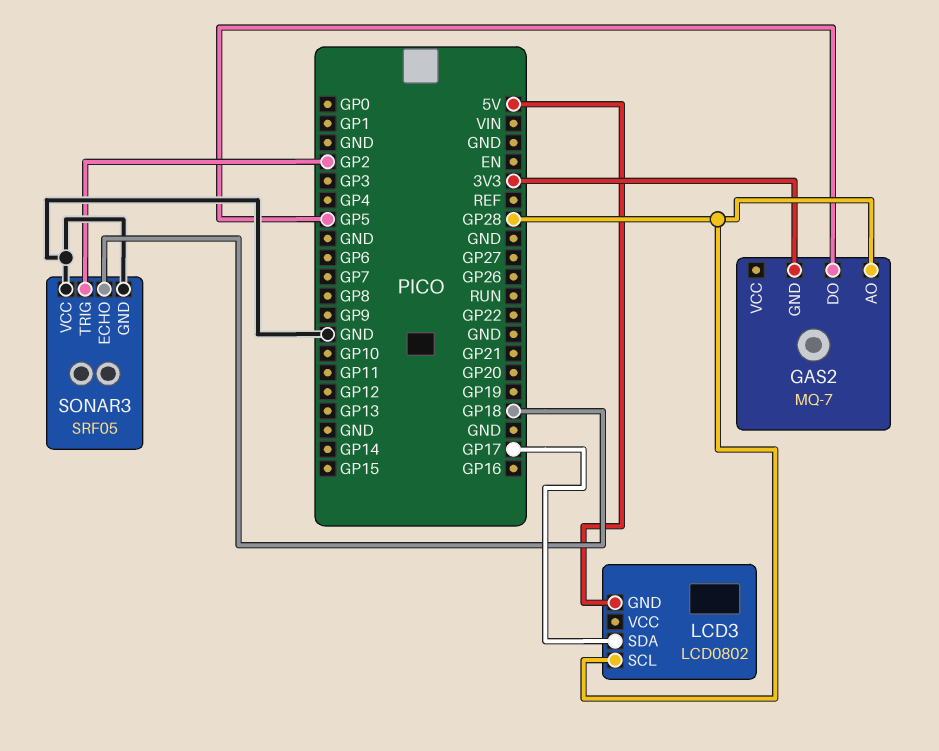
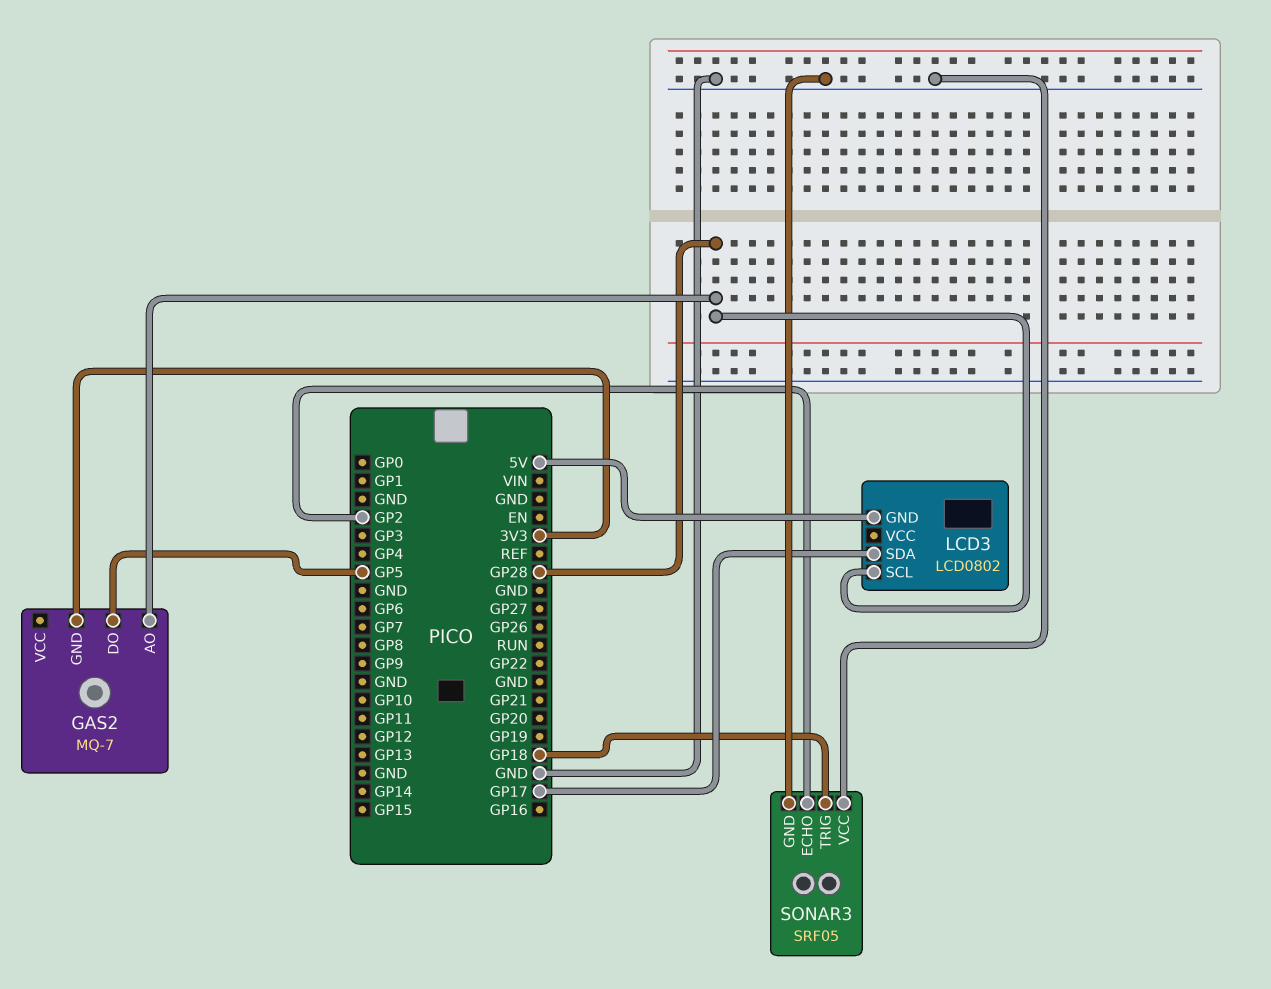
SONAR3 pin ECHO: GP18 -> GP2
SONAR3 pin TRIG: GP2 -> GP18

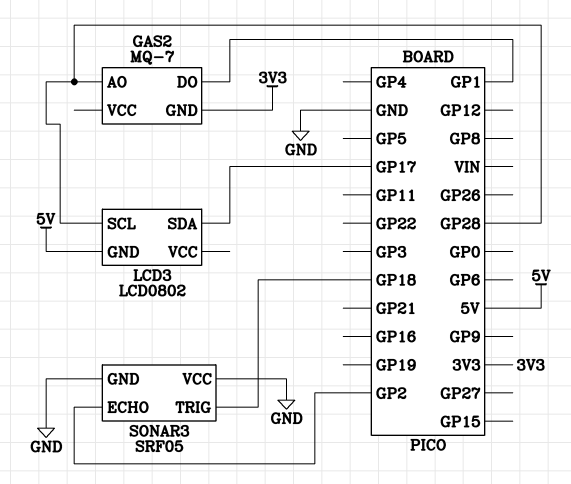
GAS2 pin DO: GP5 -> GP1

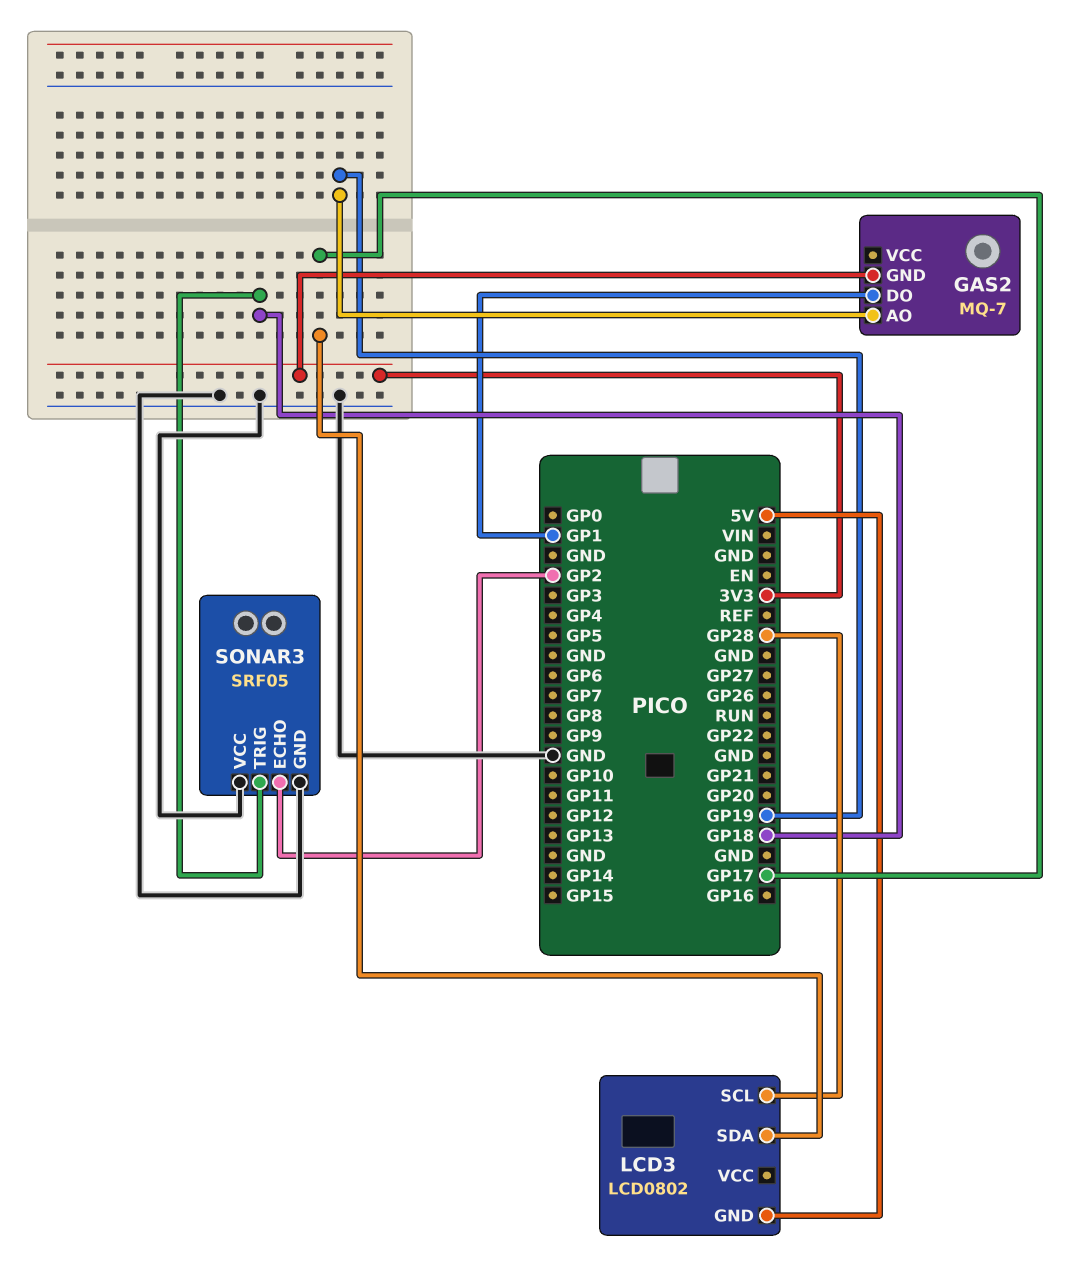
GAS2 pin AO: GP28 -> GP19

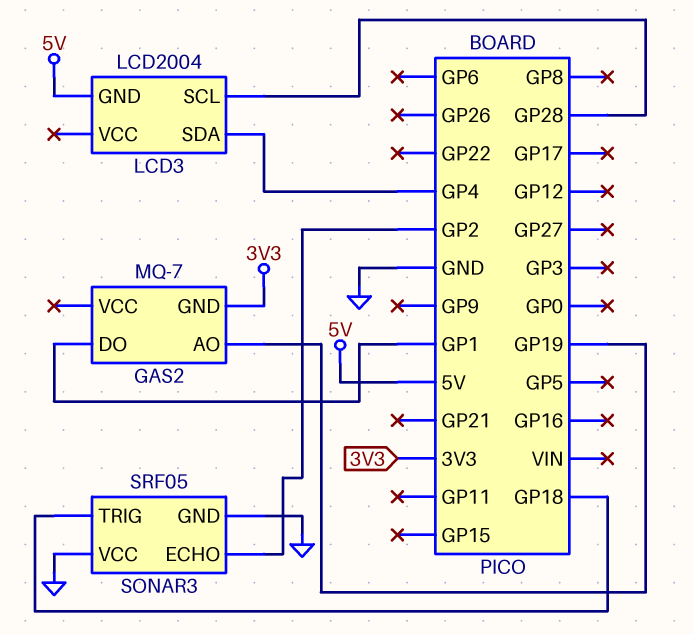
LCD3: LCD0802 -> LCD2004
LCD3 pin SDA: GP17 -> GP4

